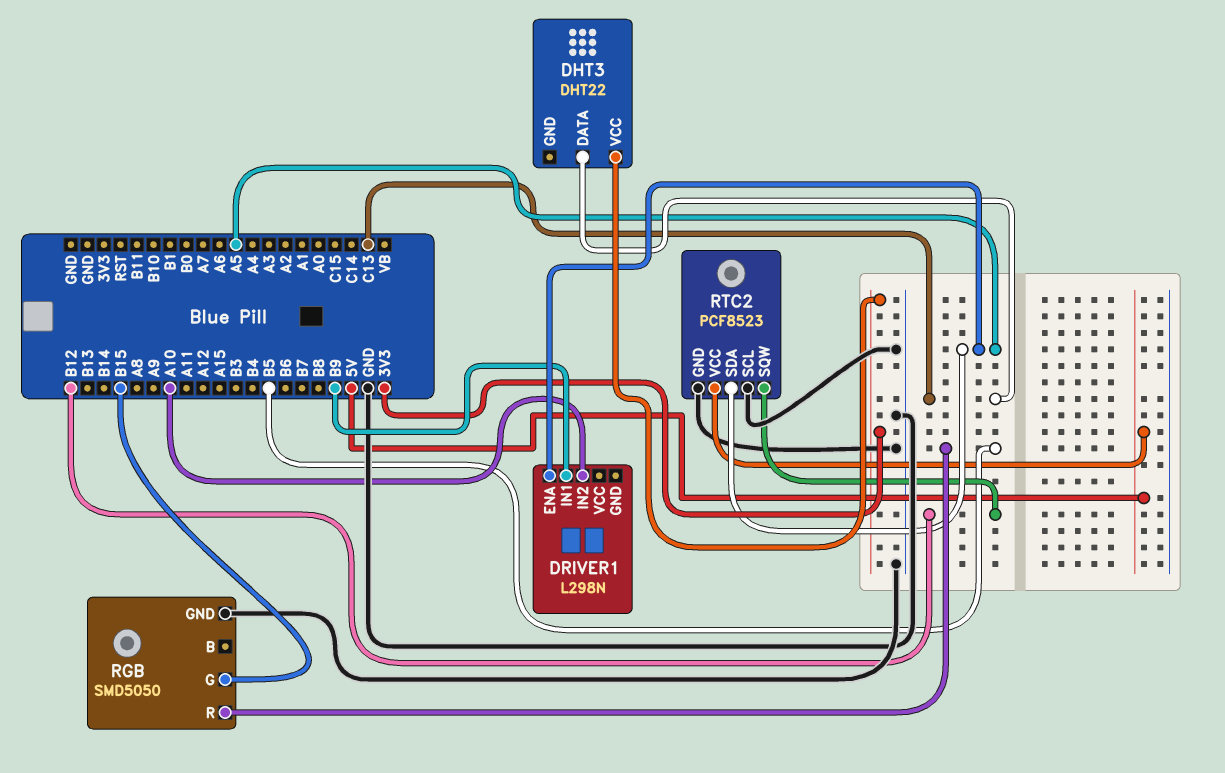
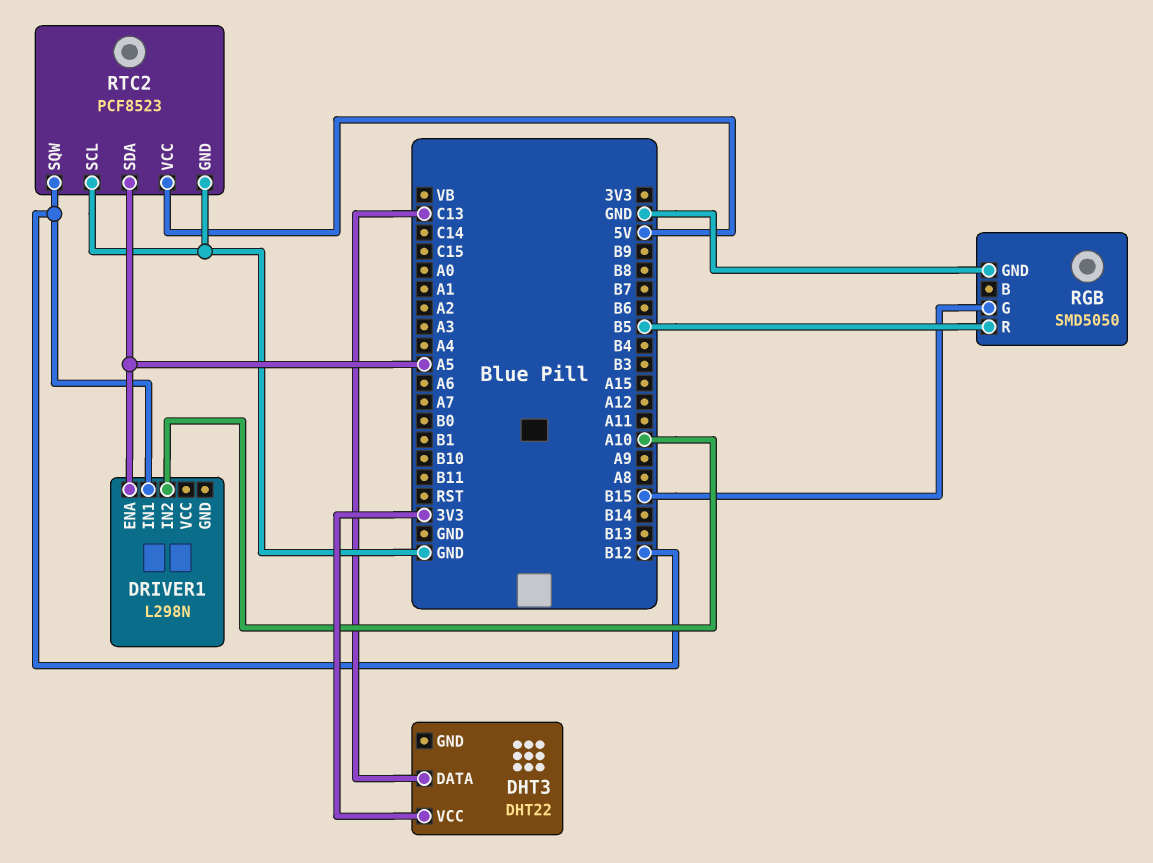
DRIVER1 pin IN1: B9 -> B12

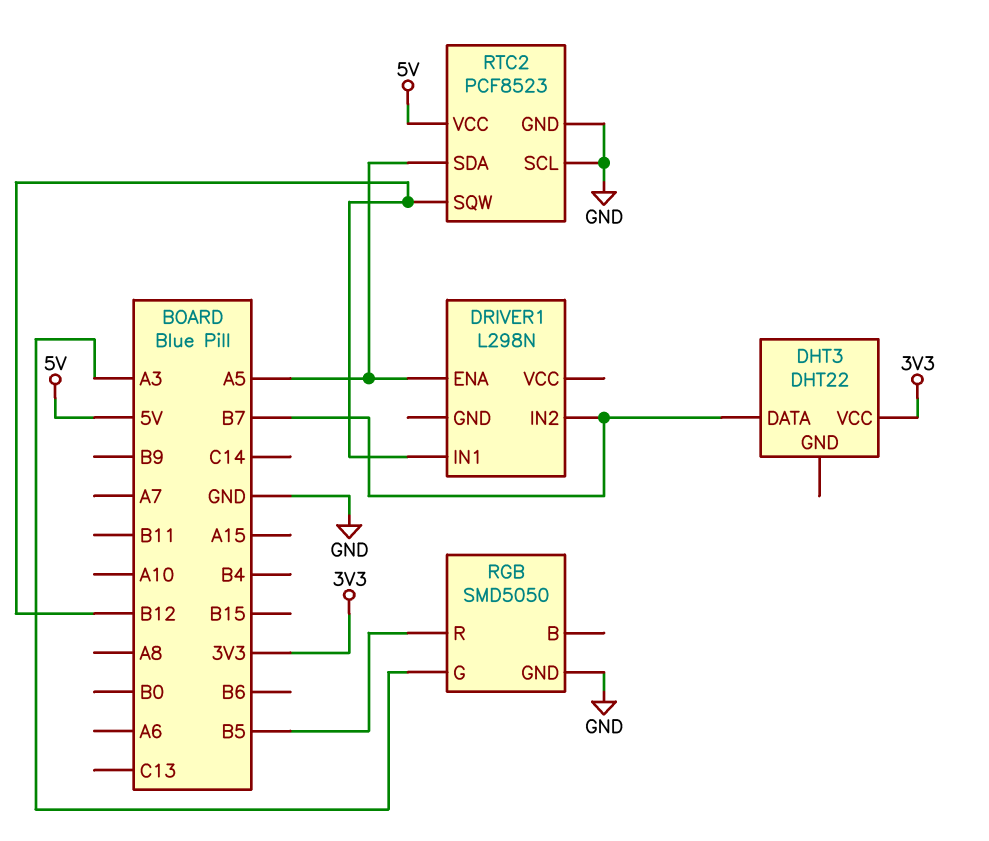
DHT3 pin DATA: C13 -> B7
DRIVER1 pin IN2: A10 -> B7
RGB pin G: B15 -> A3

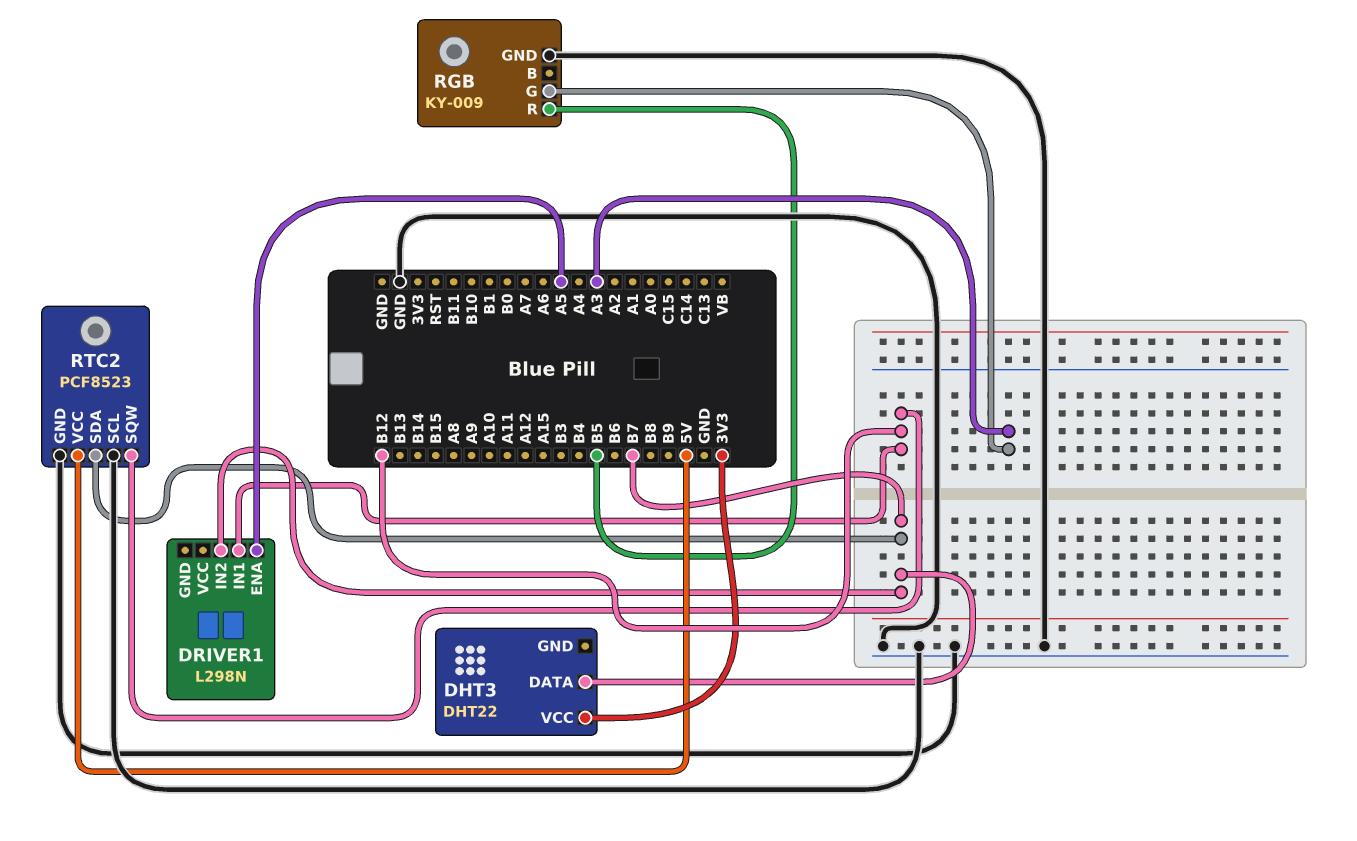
RGB: SMD5050 -> KY-009
RTC2 pin SDA: A5 -> B7

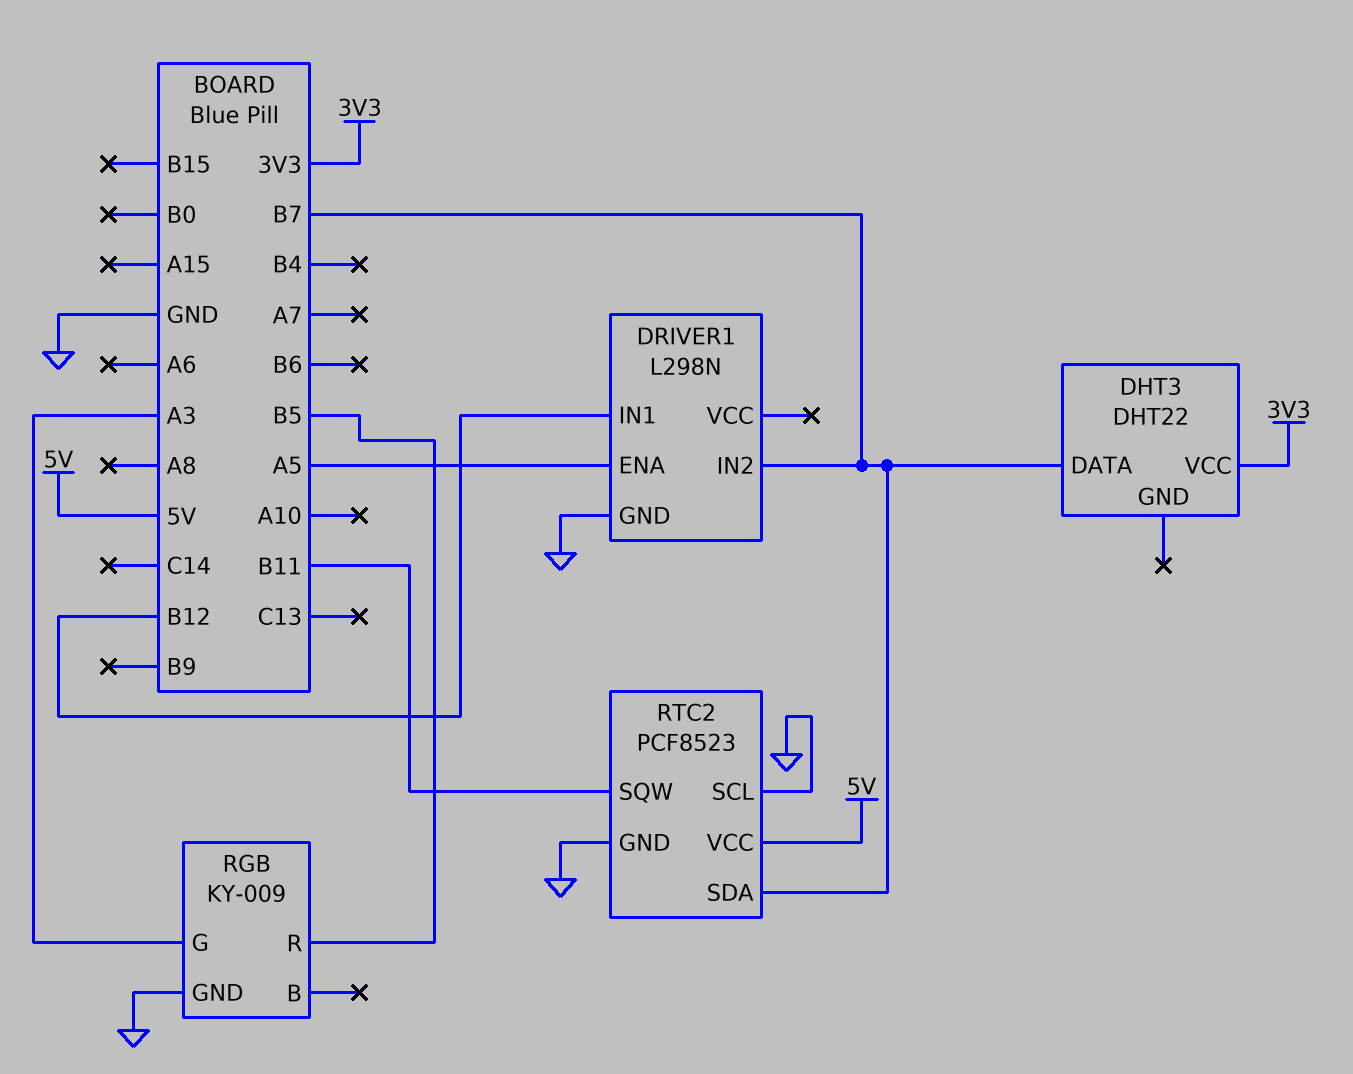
DRIVER1 pin GND: none -> GND
RTC2 pin SQW: B12 -> B11

